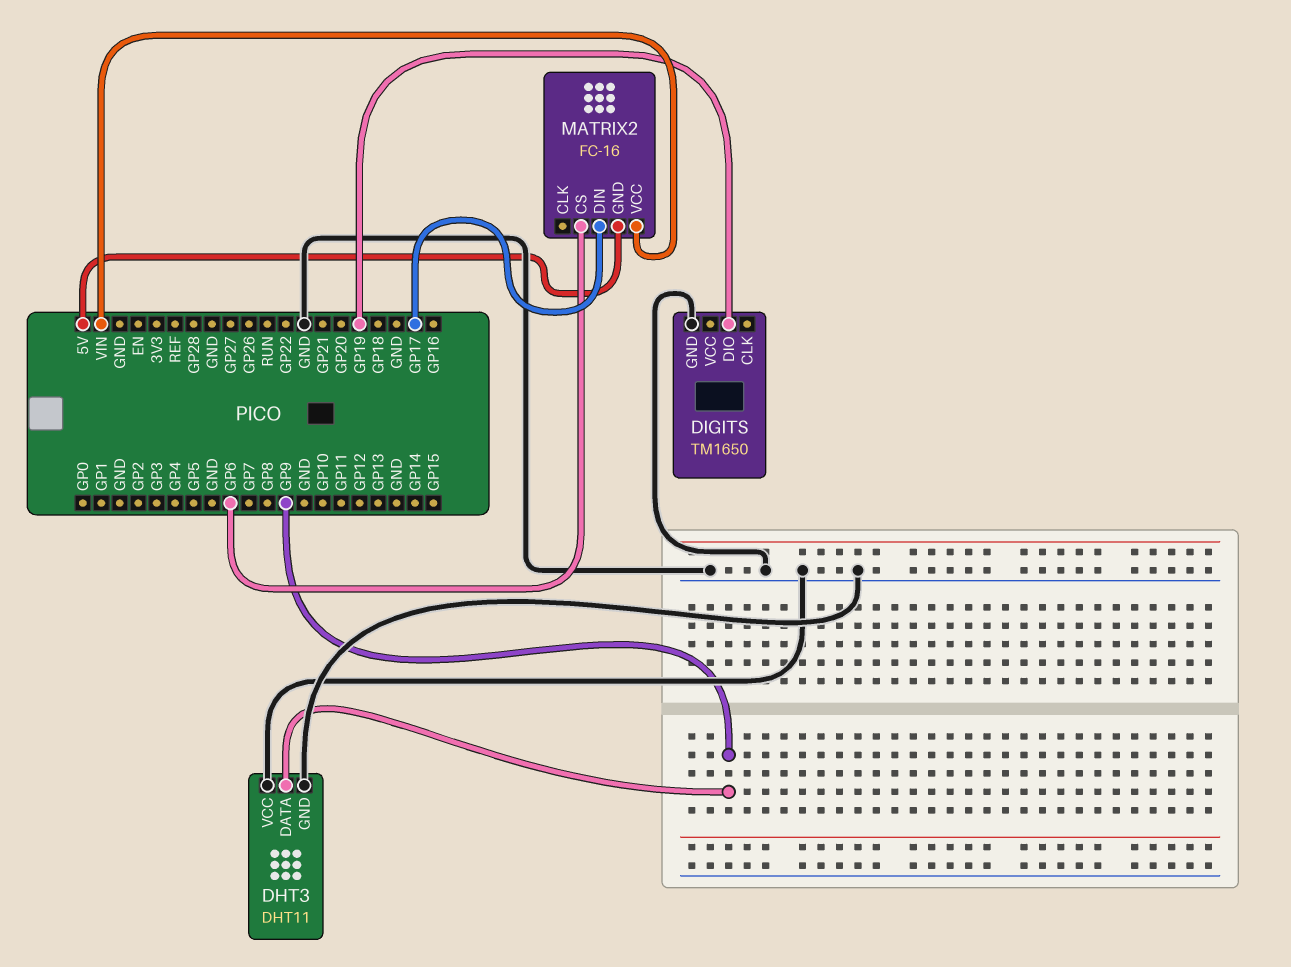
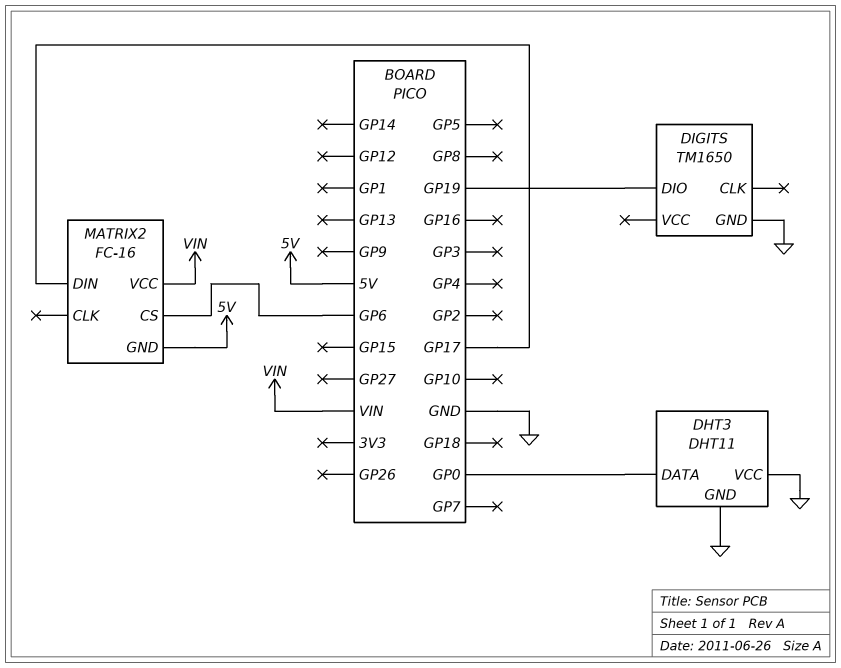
DHT3 pin DATA: GP9 -> GP0

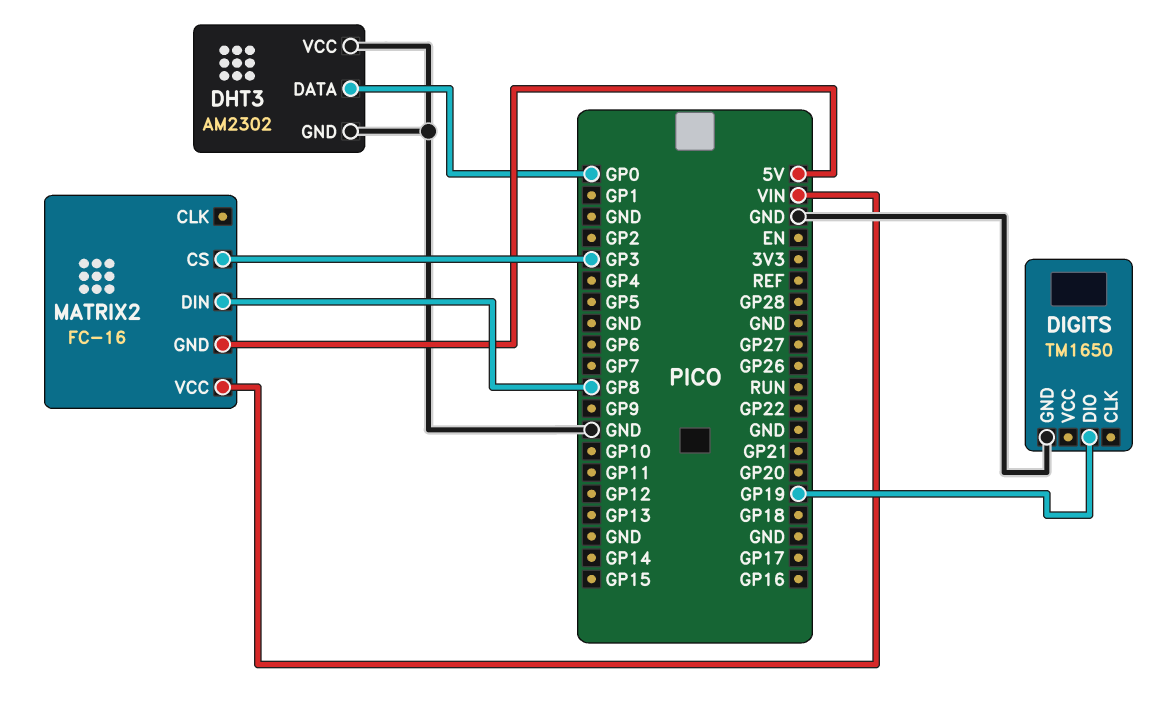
DHT3: DHT11 -> AM2302
MATRIX2 pin CS: GP6 -> GP3
MATRIX2 pin DIN: GP17 -> GP8

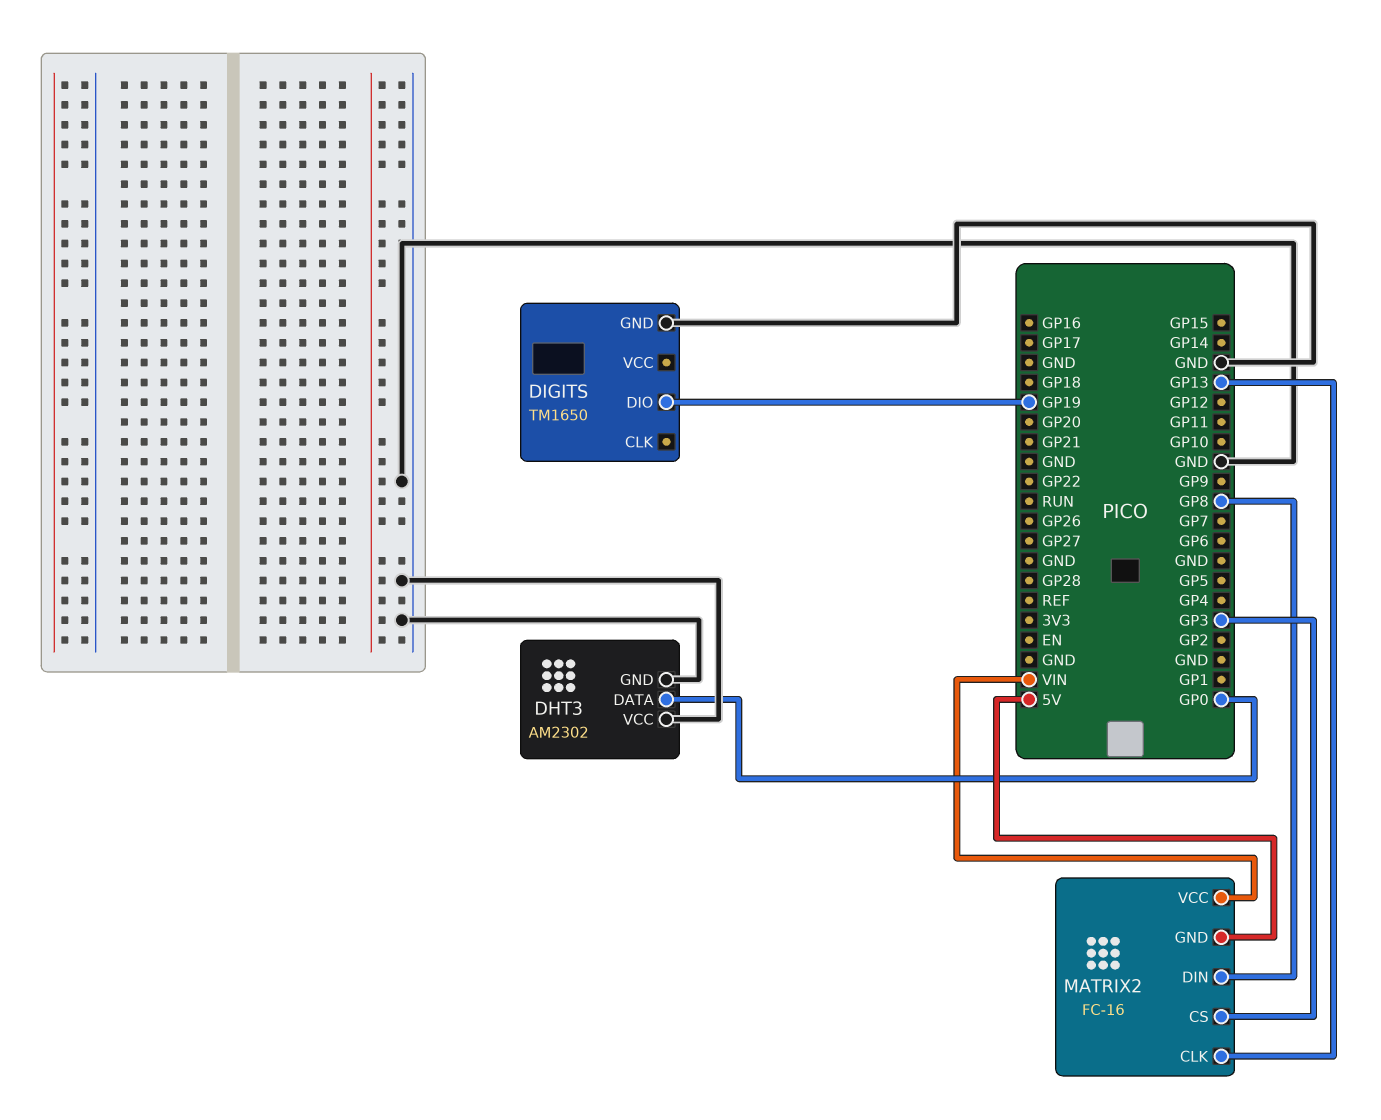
MATRIX2 pin CLK: none -> GP13

